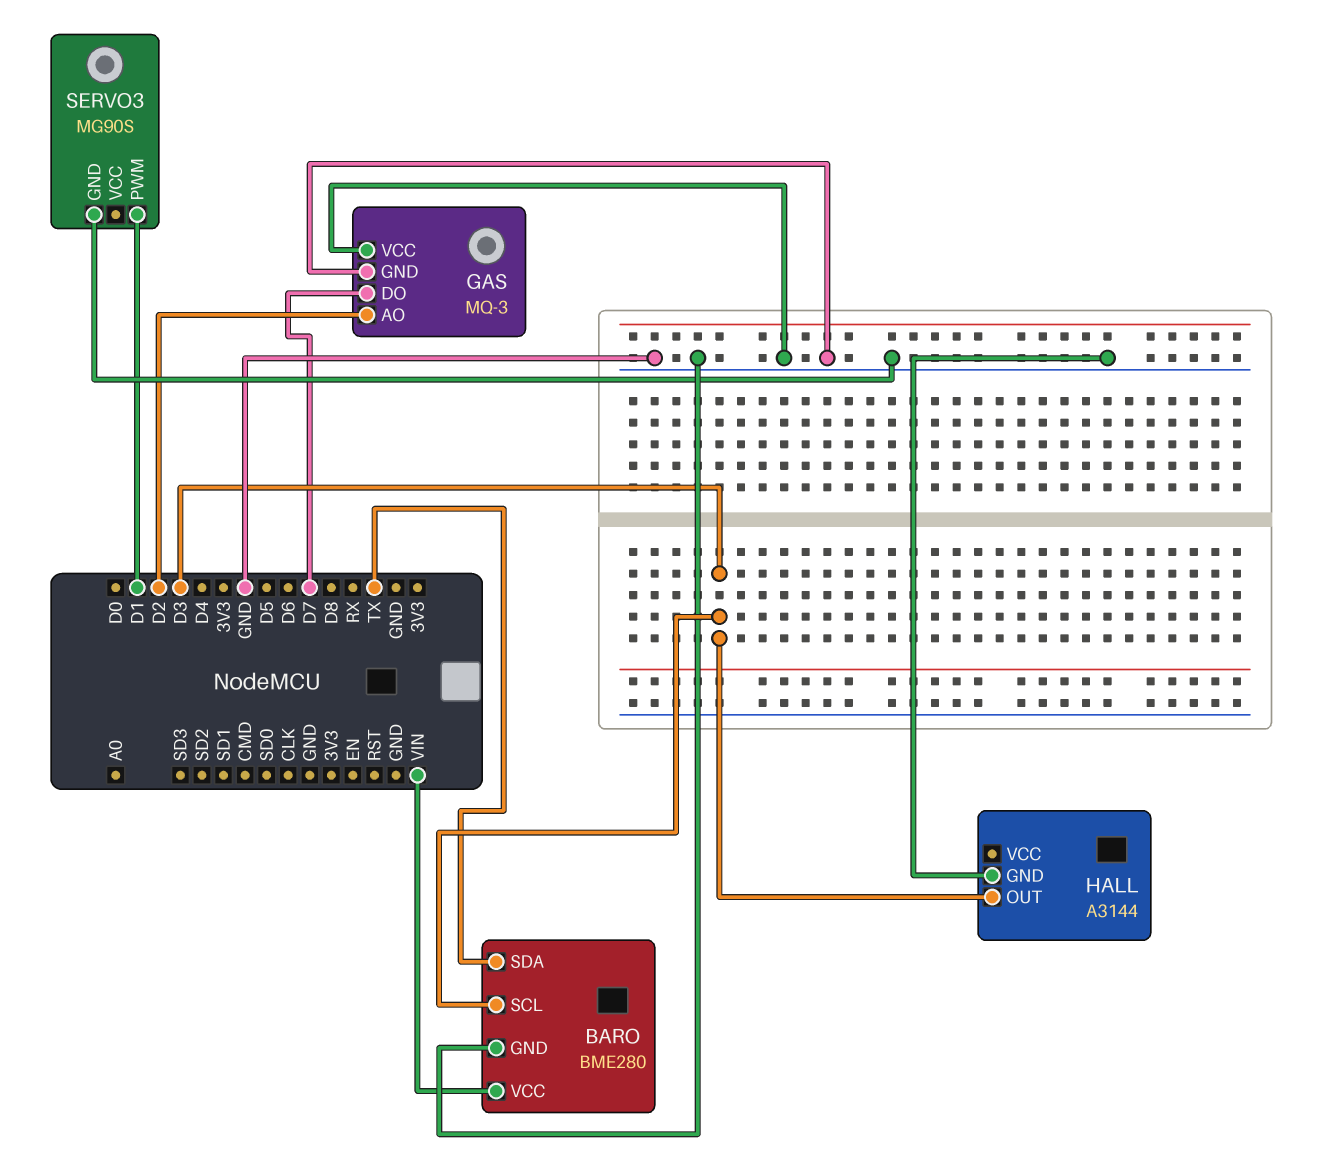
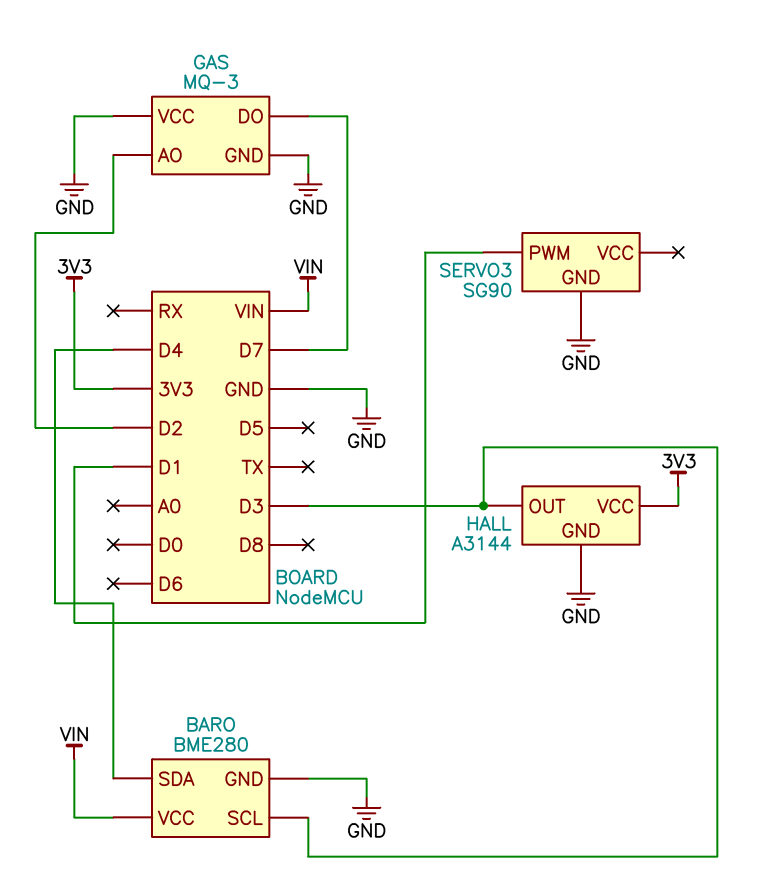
BARO pin SDA: TX -> D4
HALL pin VCC: none -> 3V3
SERVO3: MG90S -> SG90

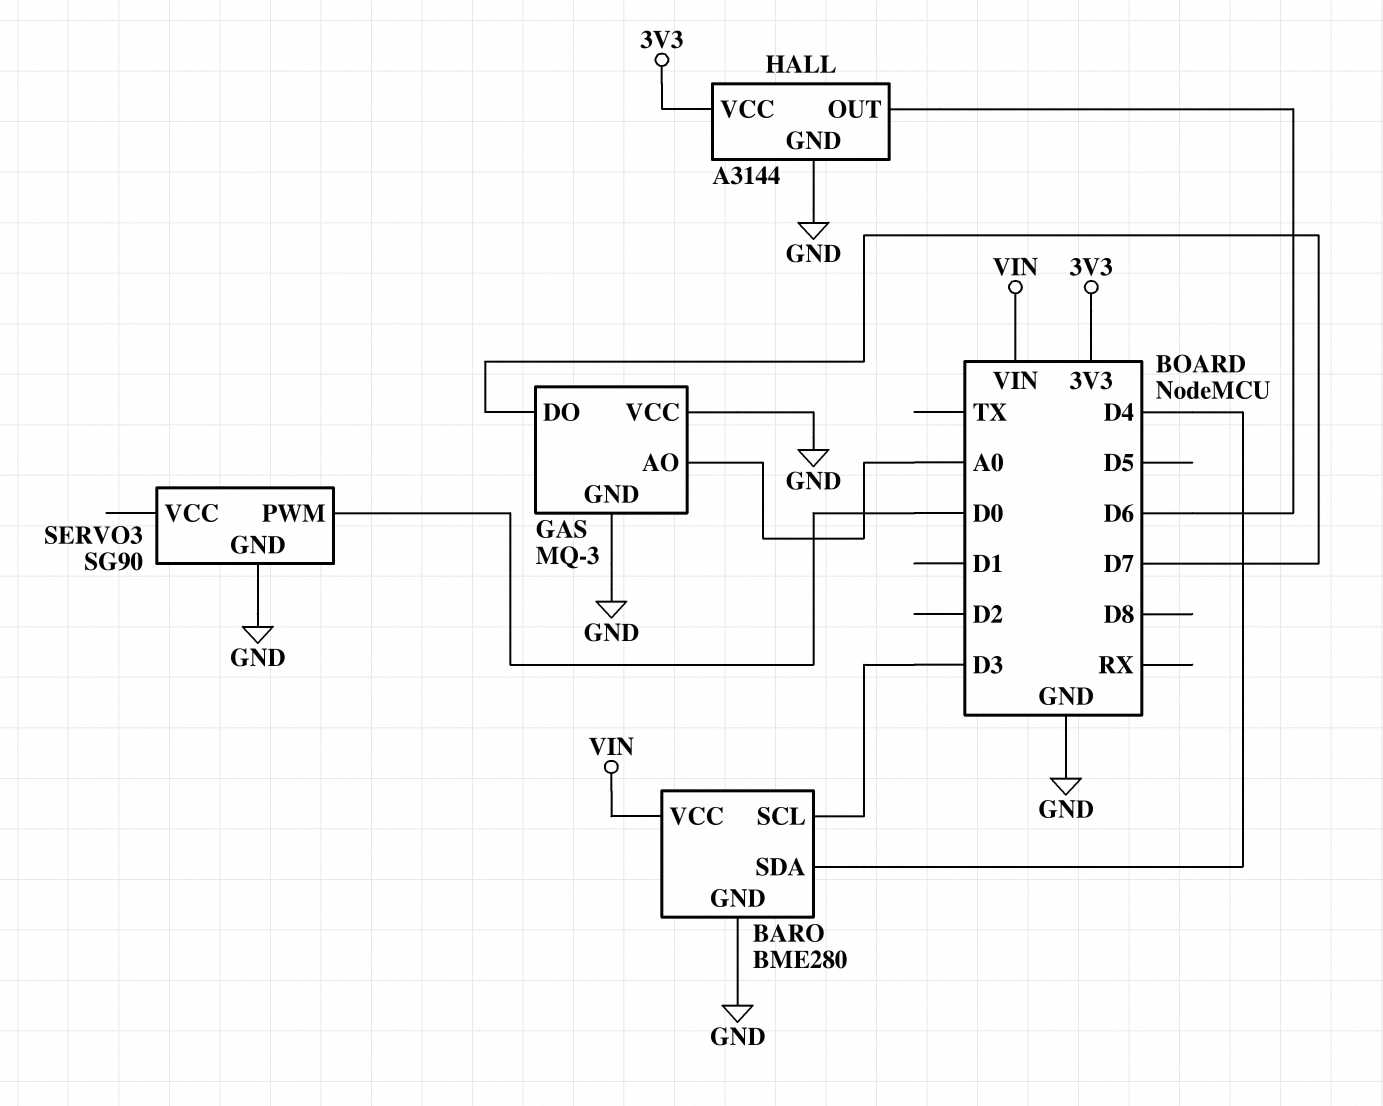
GAS pin AO: D2 -> A0
HALL pin OUT: D3 -> D6
SERVO3 pin PWM: D1 -> D0

